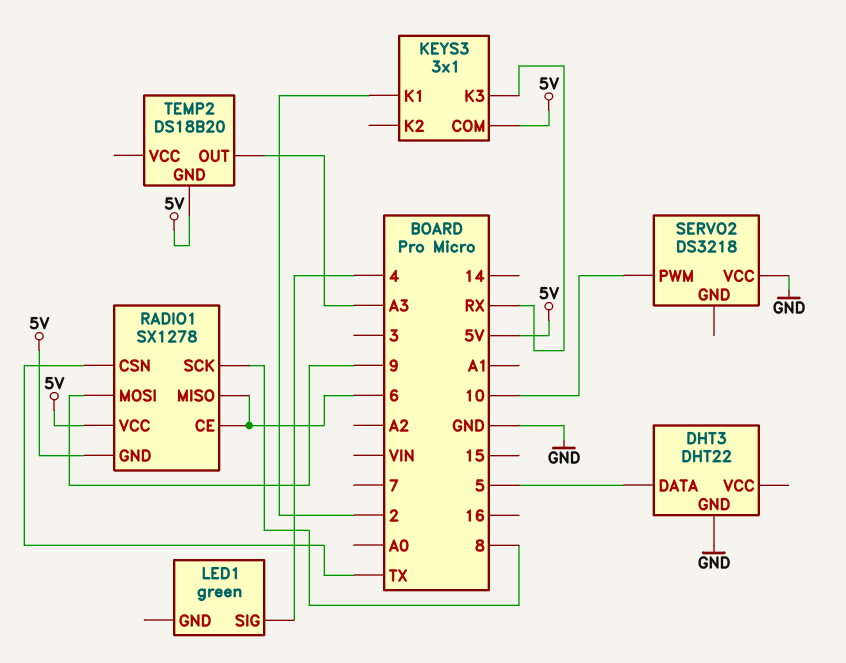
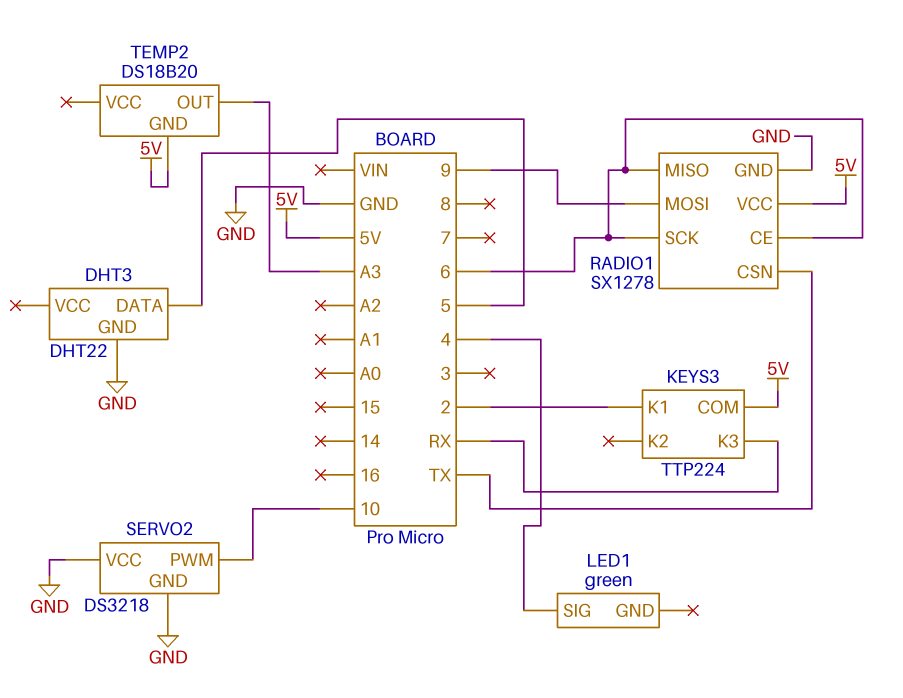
KEYS3: 3x1 -> TTP224
RADIO1 pin GND: 5V -> GND
RADIO1 pin SCK: 8 -> 6
SERVO2 pin GND: none -> GND

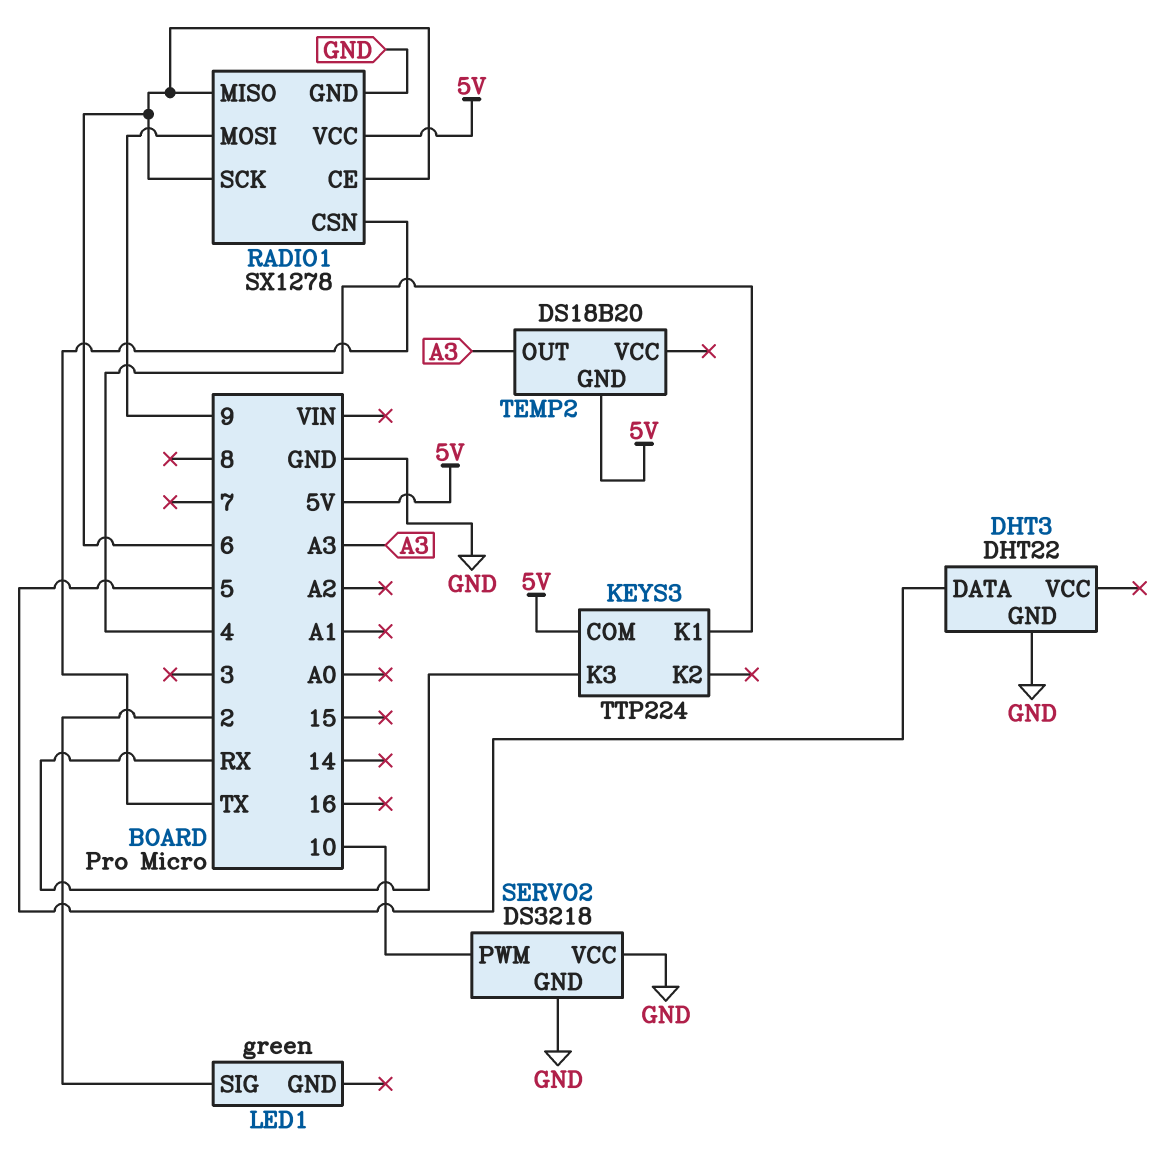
KEYS3 pin K1: 2 -> 4
LED1 pin SIG: 4 -> 2

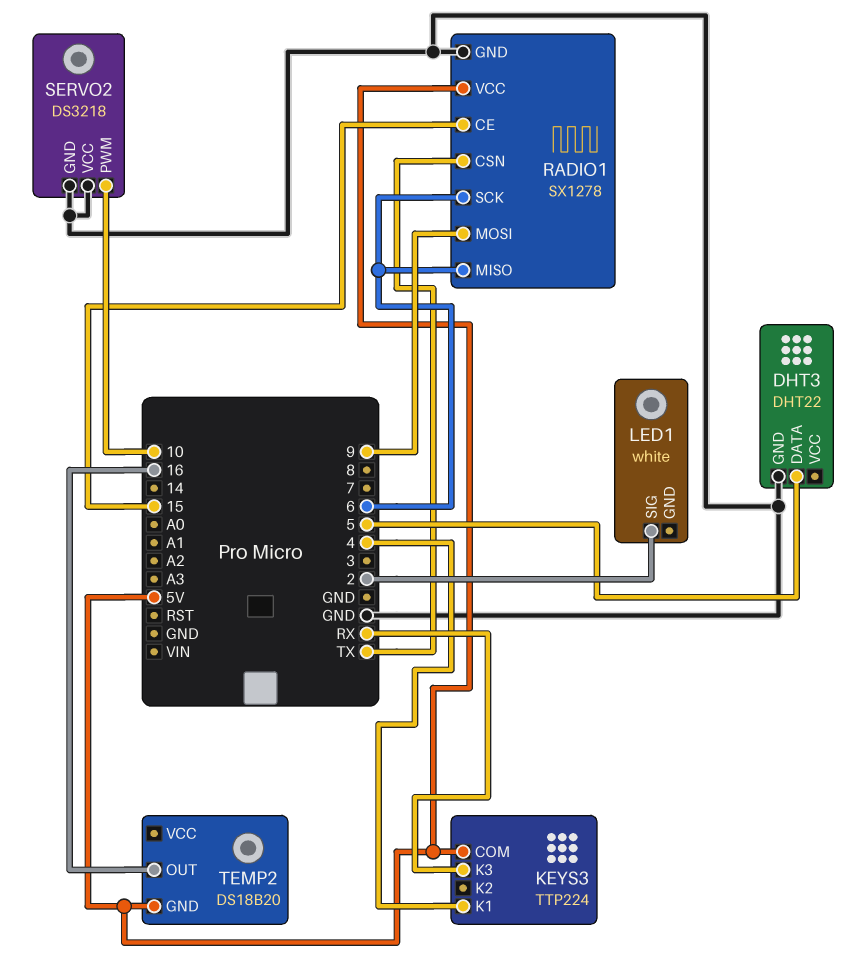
LED1: green -> white
RADIO1 pin CE: 6 -> 15
TEMP2 pin OUT: A3 -> 16

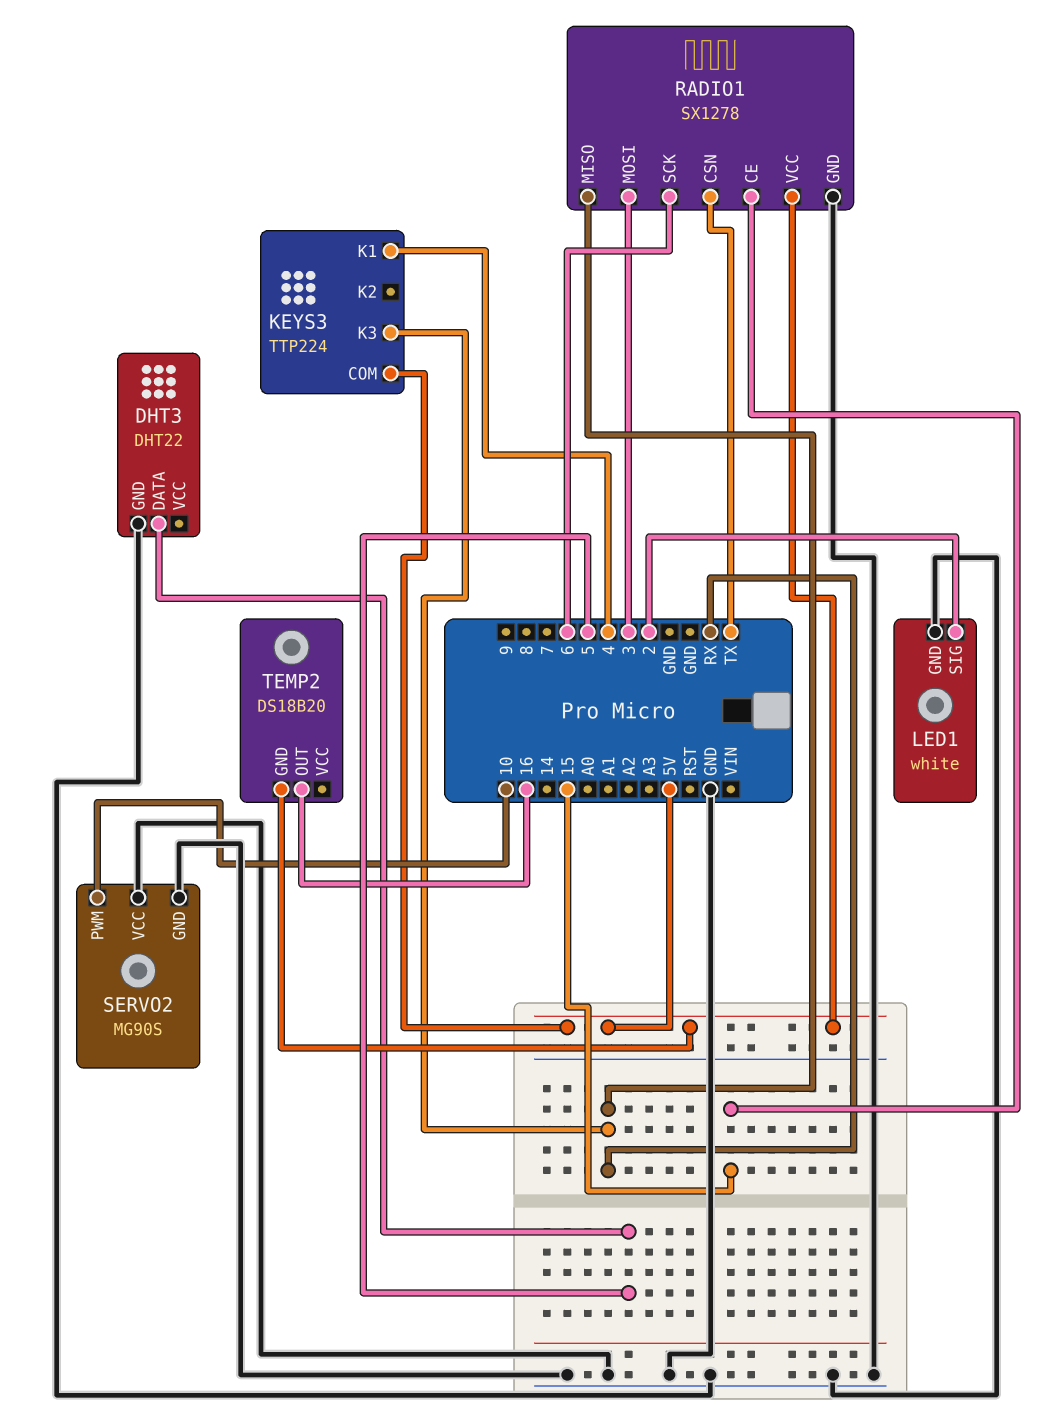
LED1 pin GND: none -> GND
RADIO1 pin MISO: 6 -> RX
RADIO1 pin MOSI: 9 -> 3
SERVO2: DS3218 -> MG90S

